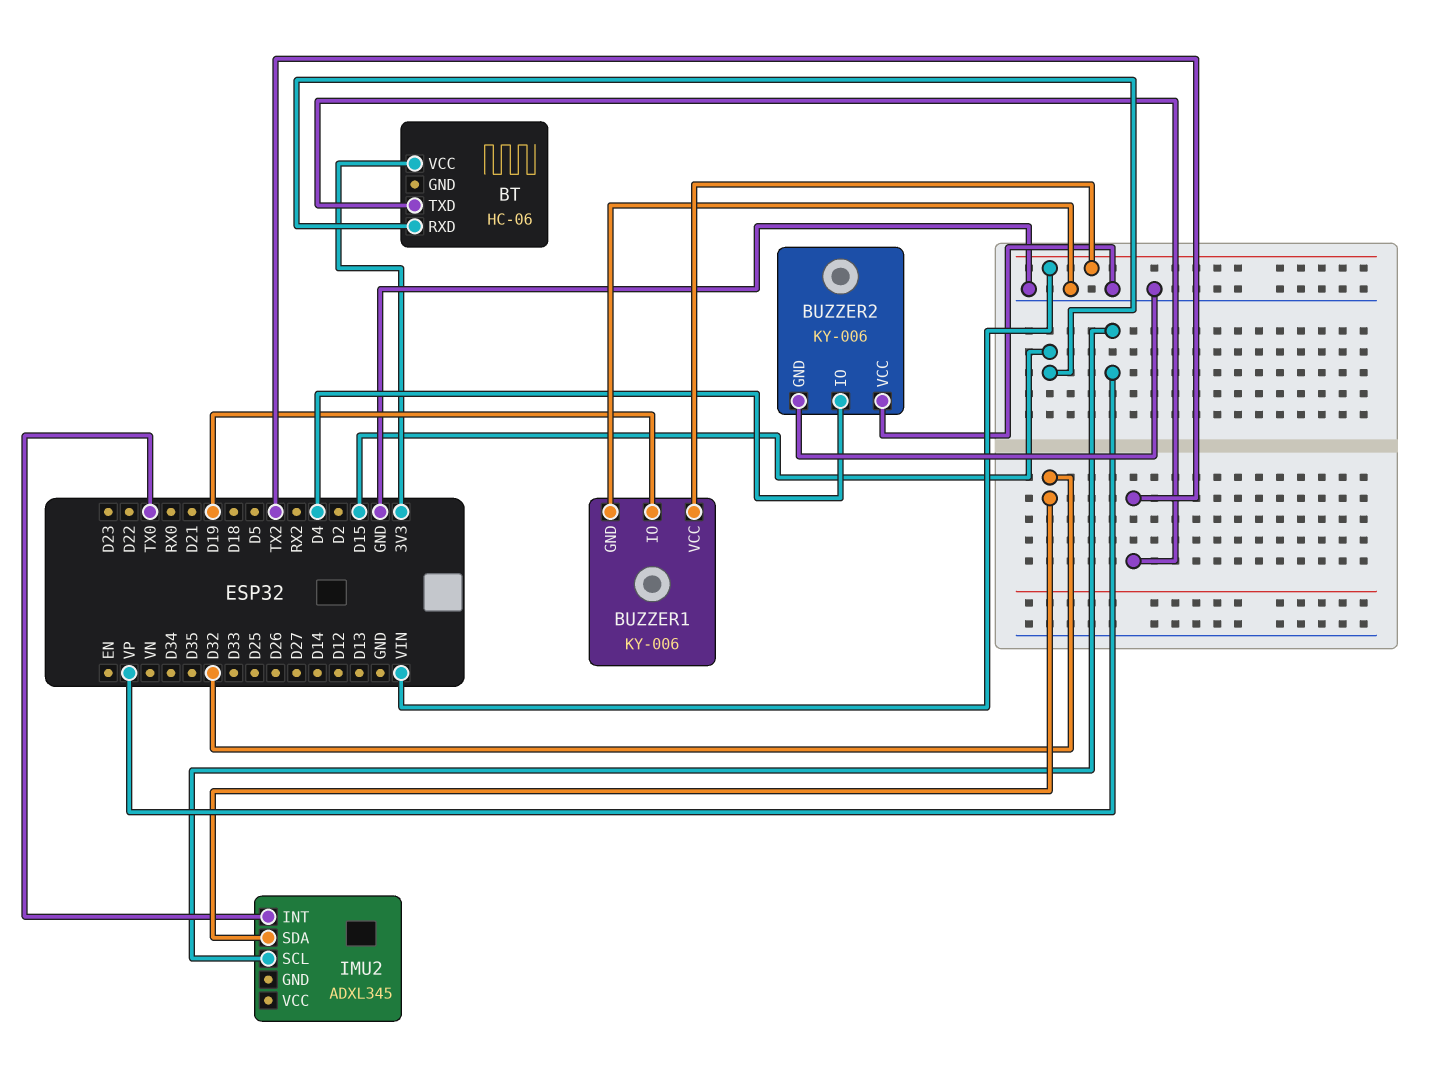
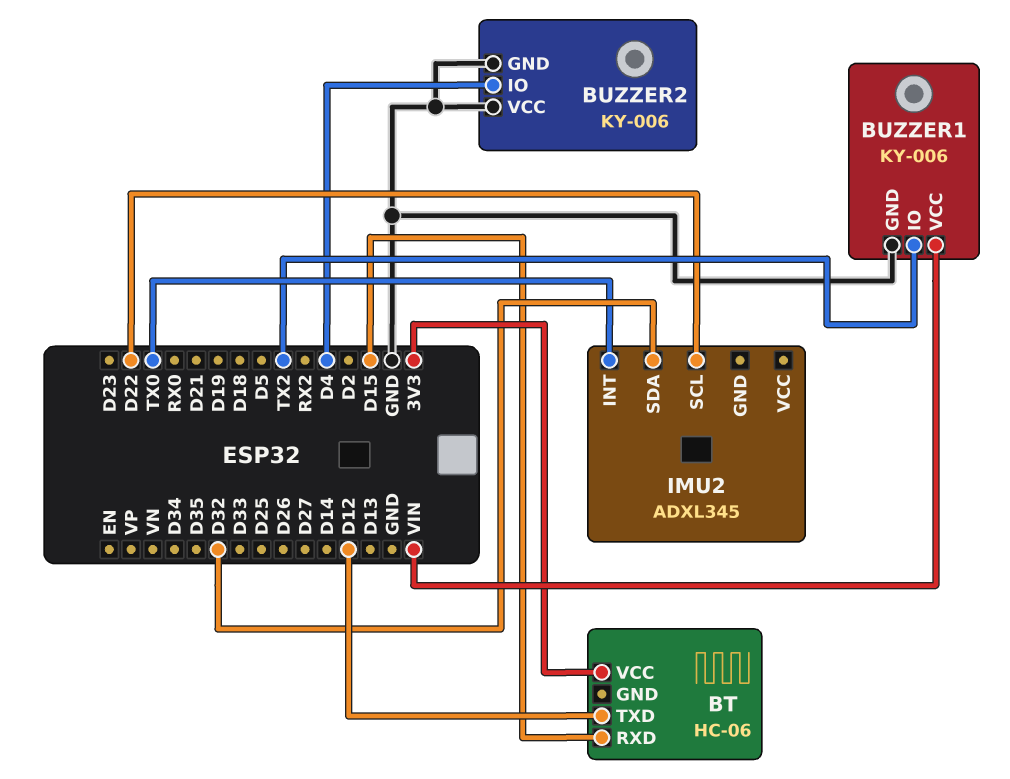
BT pin TXD: TX2 -> D12
BUZZER1 pin IO: D19 -> TX2
IMU2 pin SCL: VP -> D22

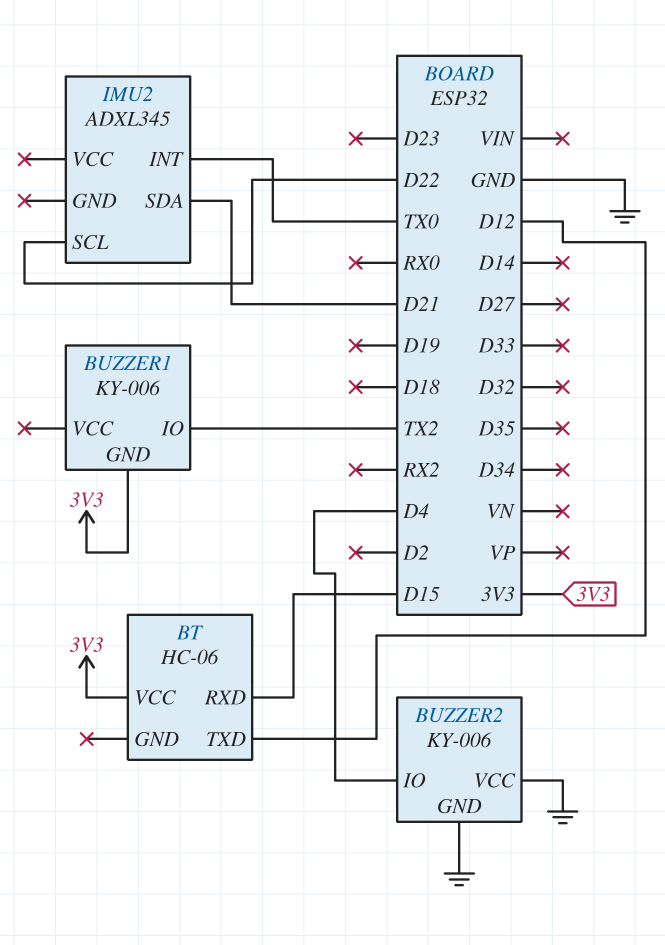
BUZZER1 pin GND: GND -> 3V3
BUZZER1 pin VCC: VIN -> none
IMU2 pin SDA: D32 -> D21

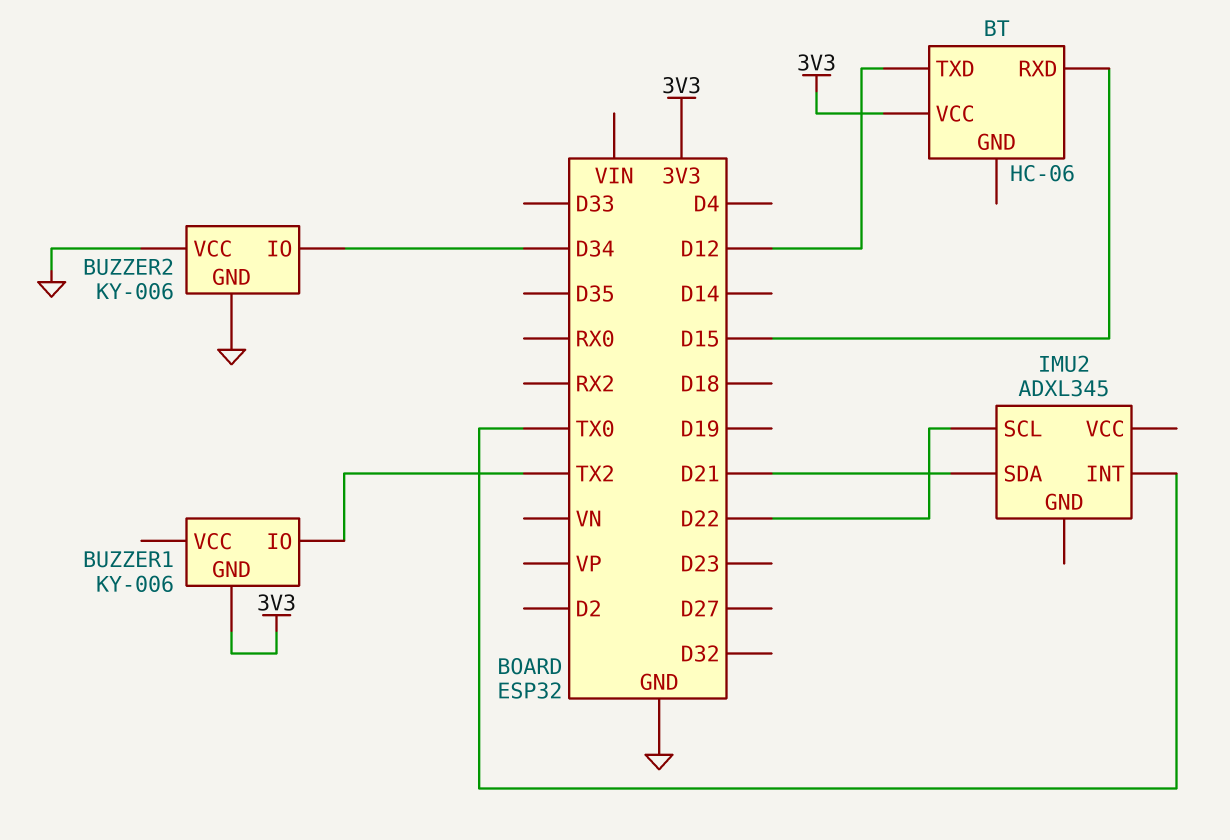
BUZZER2 pin IO: D4 -> D34

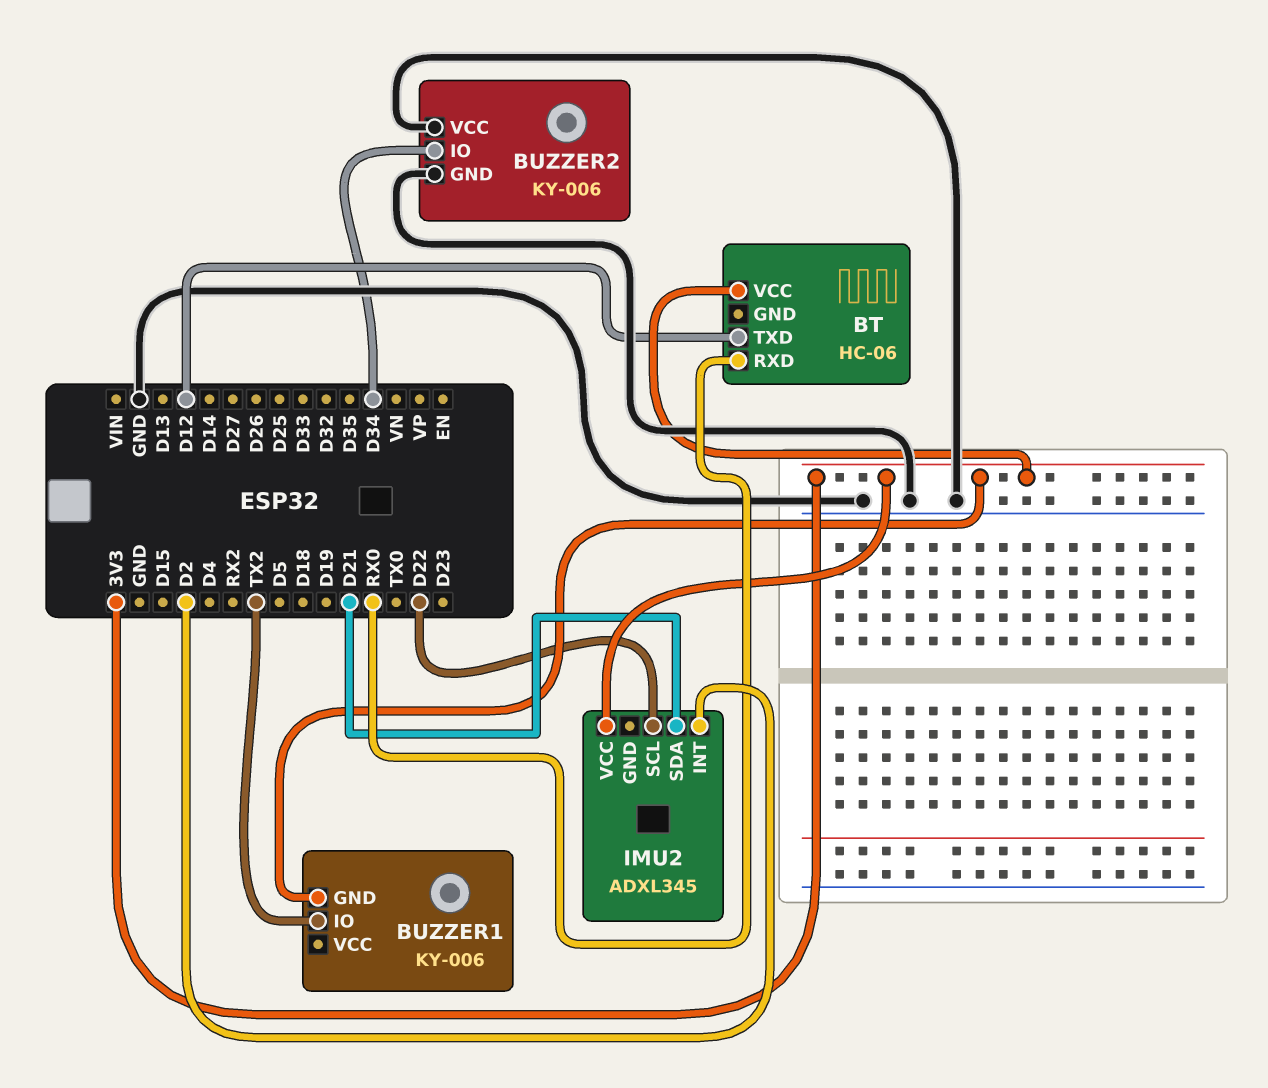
BT pin RXD: D15 -> RX0
IMU2 pin INT: TX0 -> D2
IMU2 pin VCC: none -> 3V3

